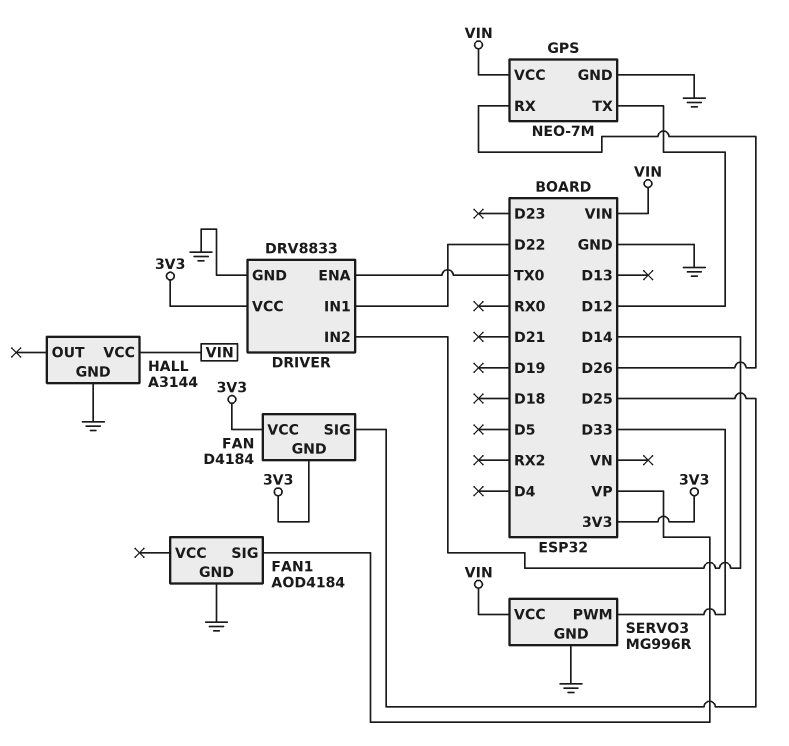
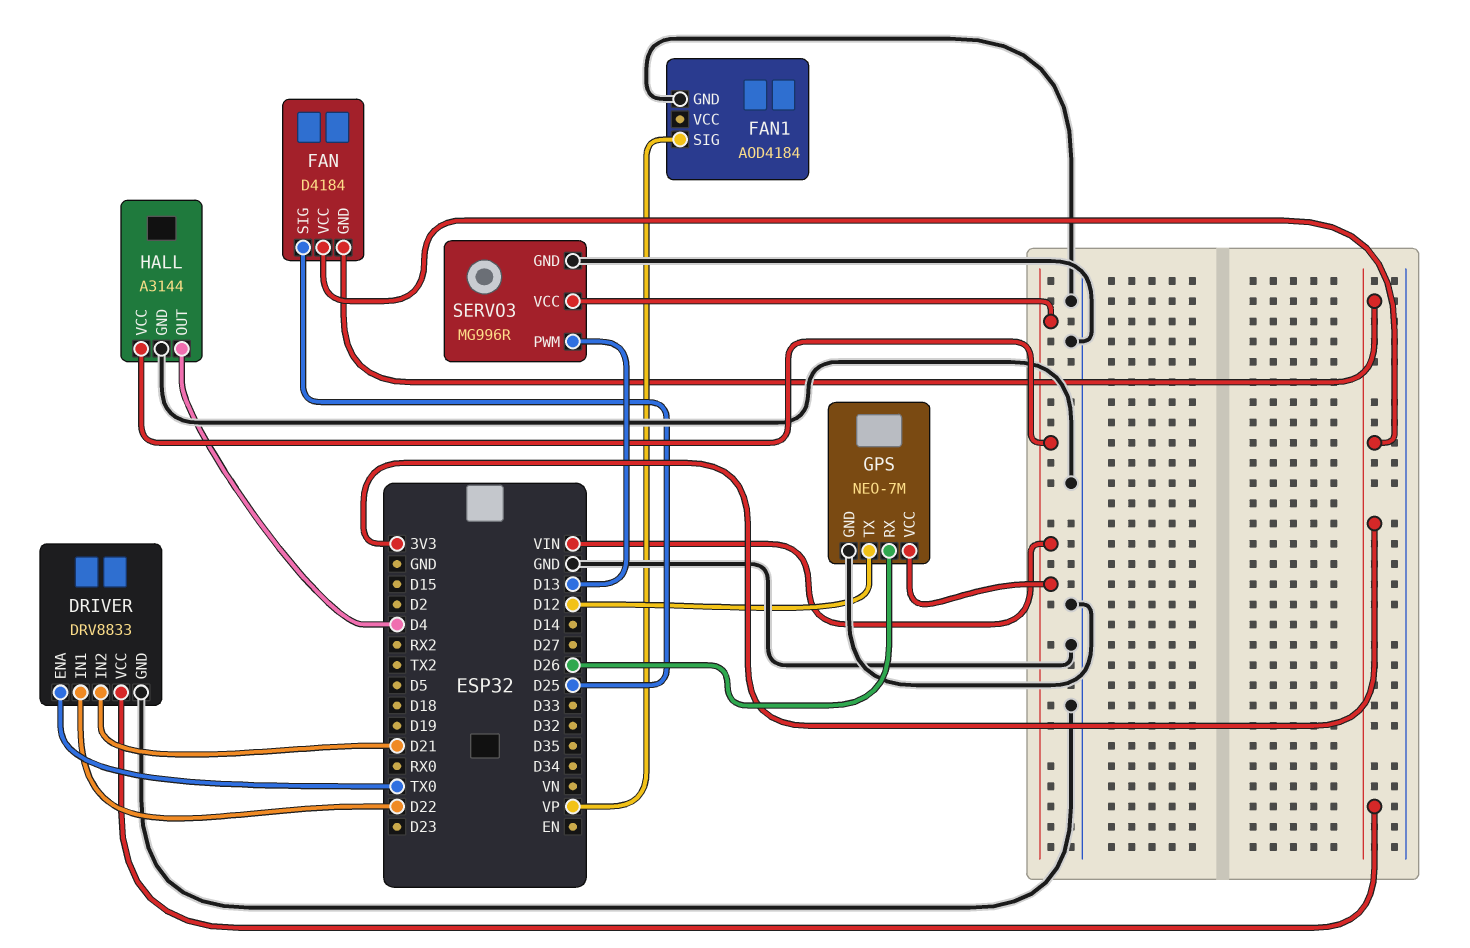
DRIVER pin IN2: D14 -> D21
HALL pin OUT: none -> D4
SERVO3 pin PWM: D33 -> D13

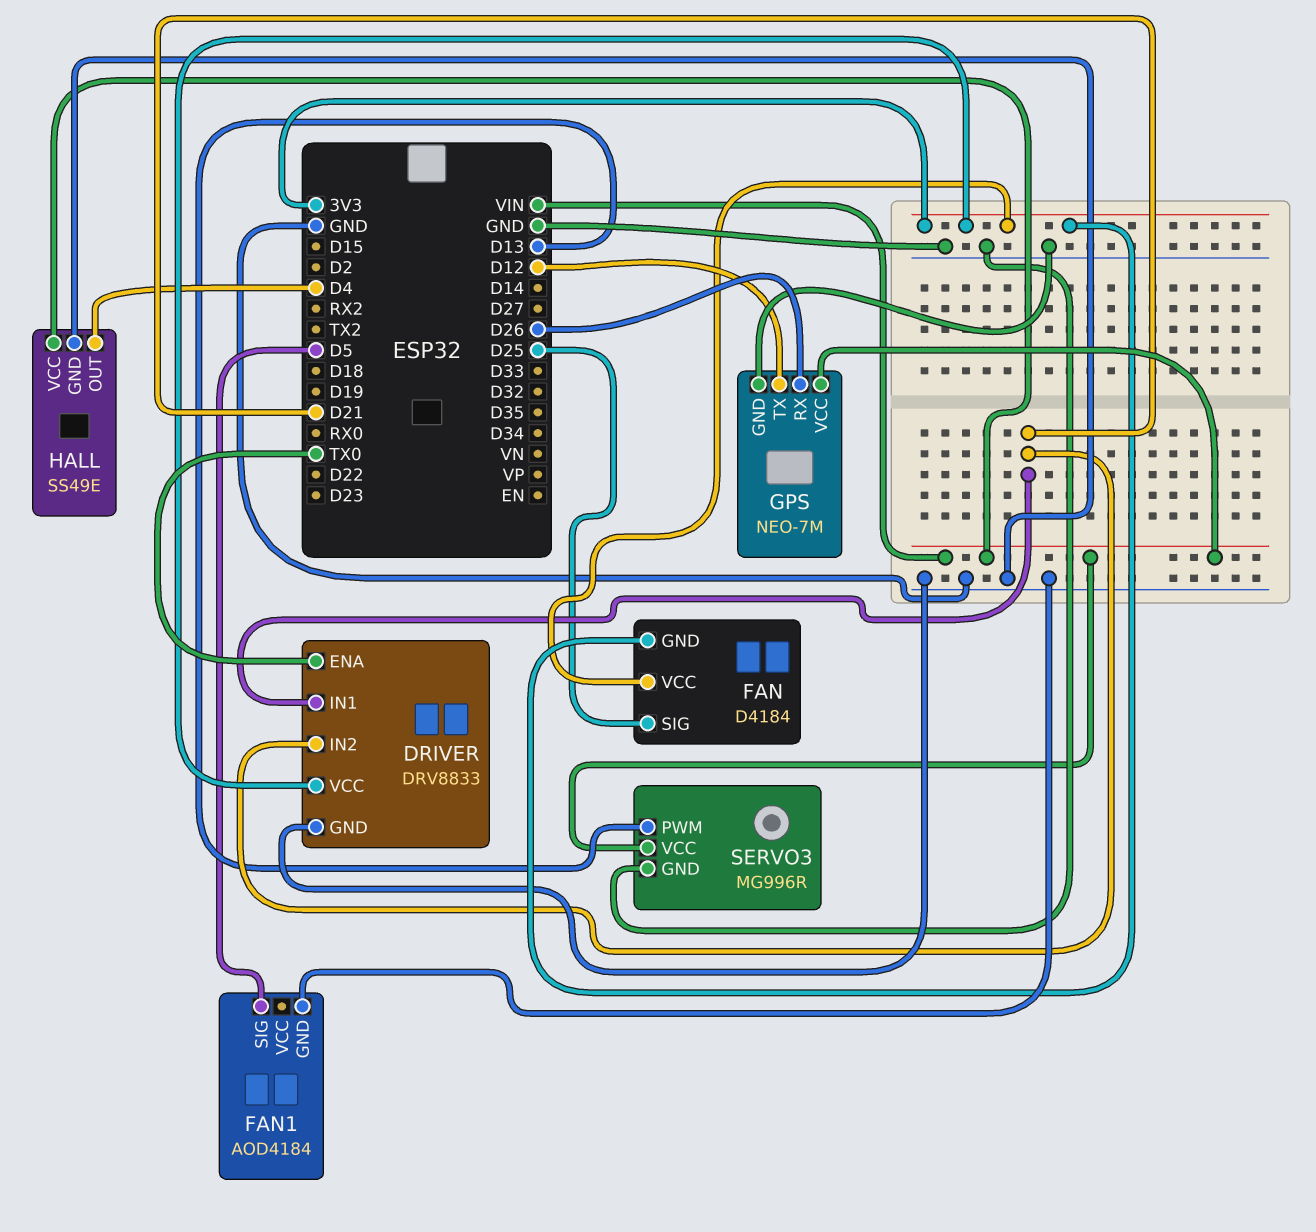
DRIVER pin IN1: D22 -> D21
FAN1 pin SIG: VP -> D5
HALL: A3144 -> SS49E

